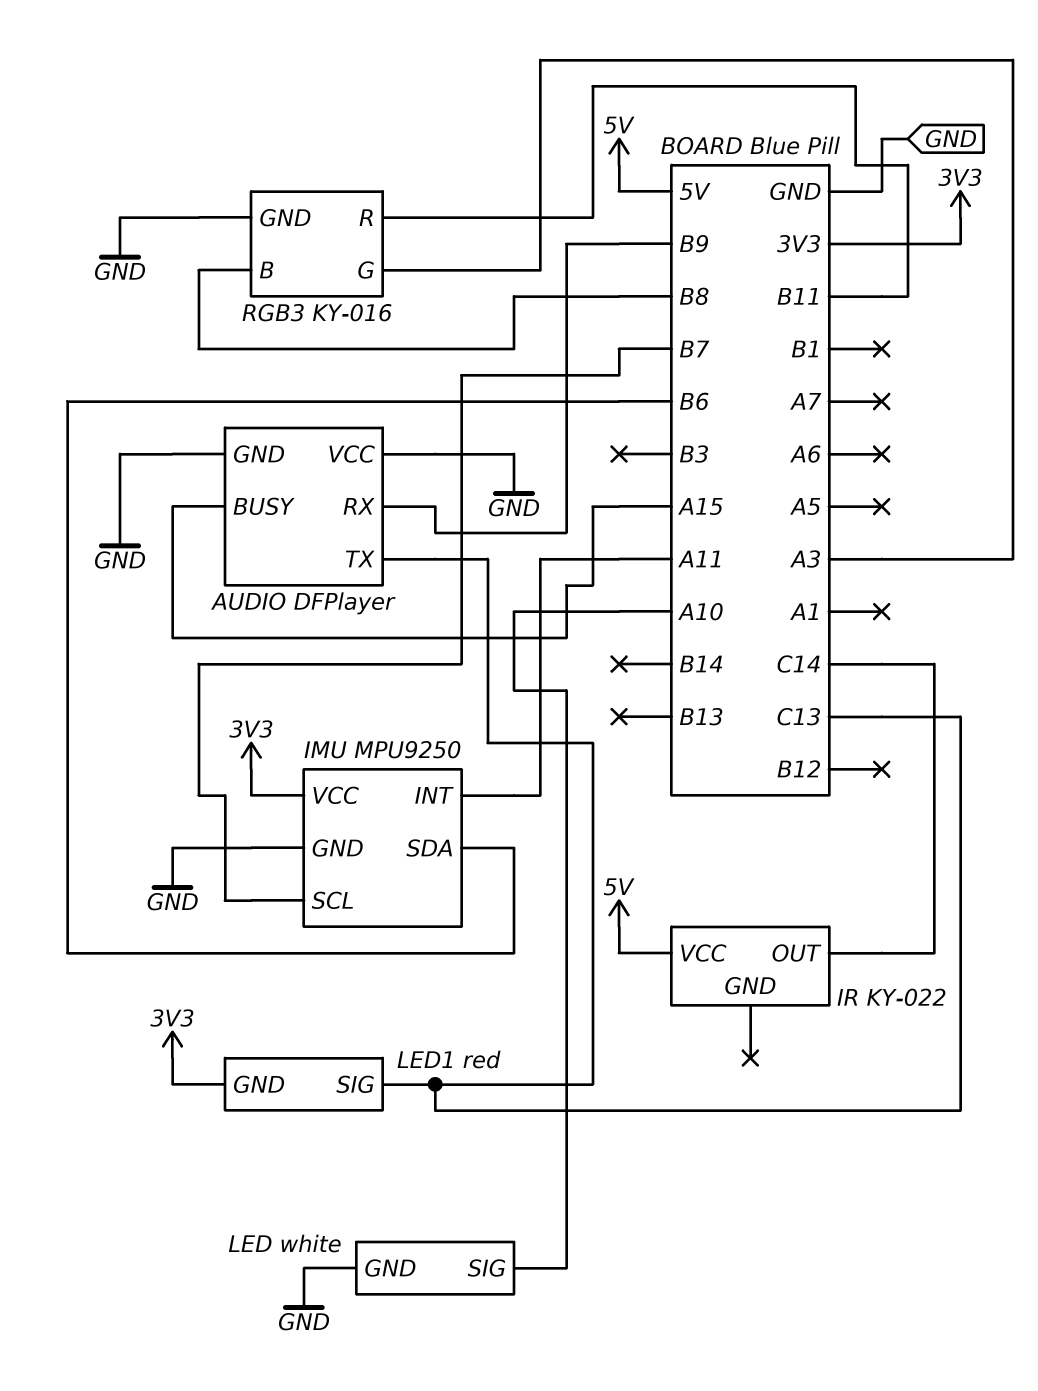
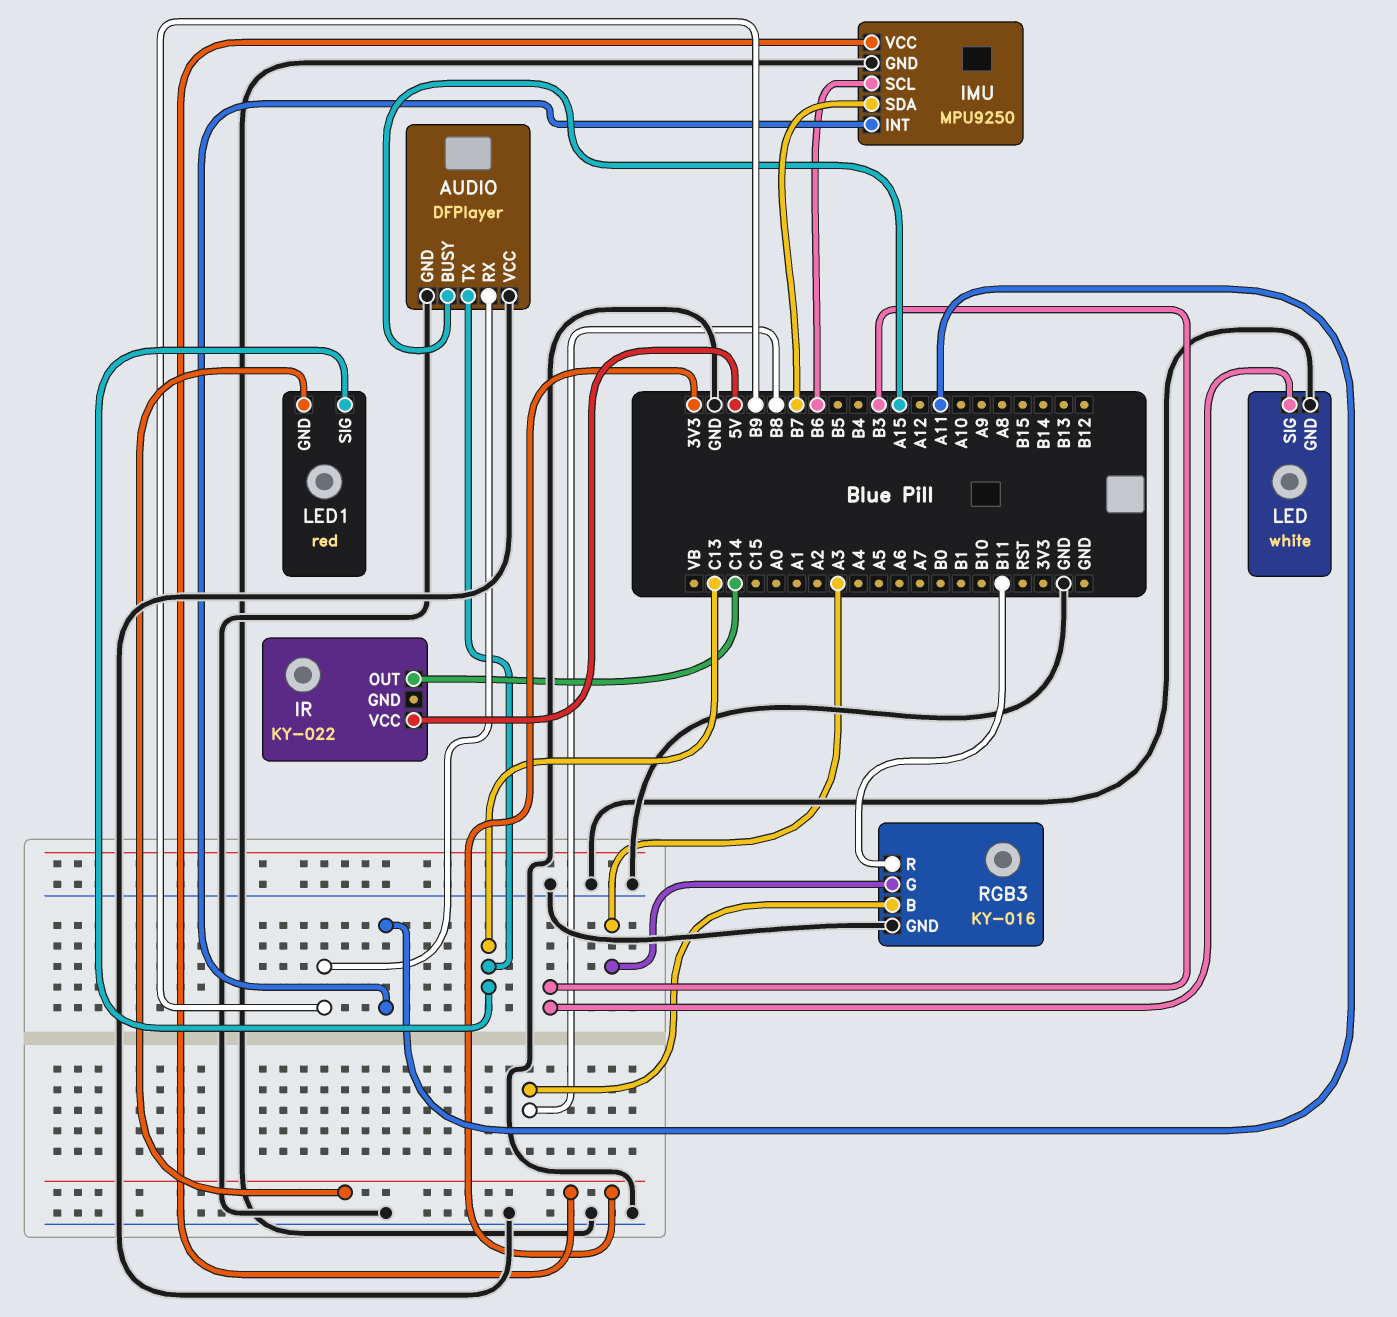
IMU pin SCL: B7 -> B6
IMU pin SDA: B6 -> B7
LED pin SIG: A10 -> B3

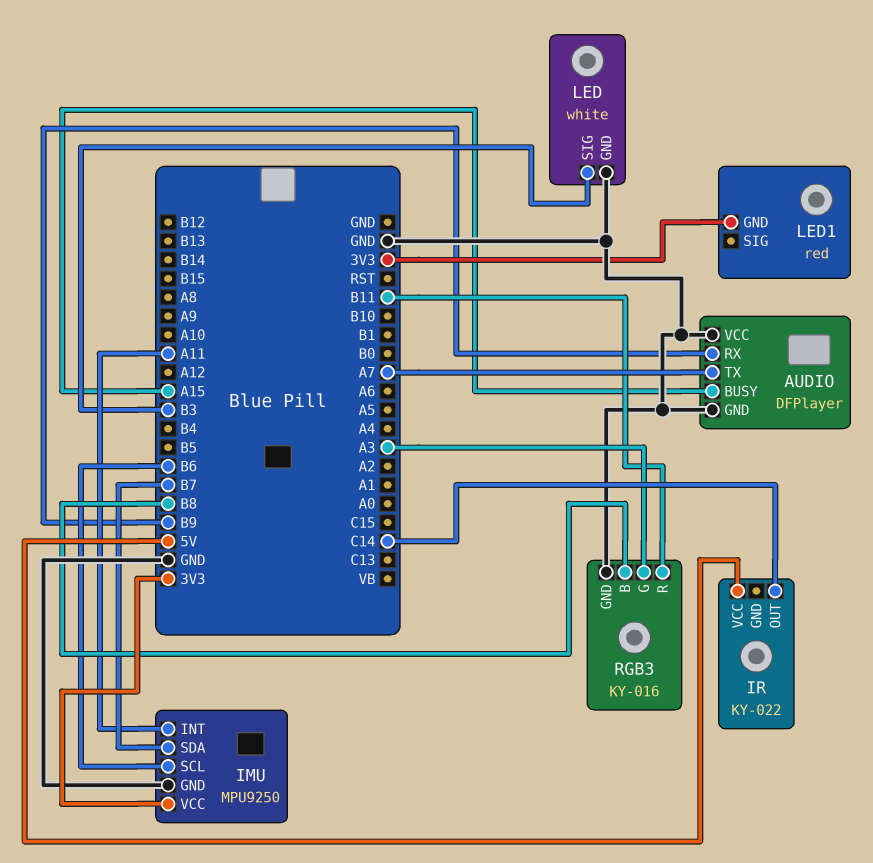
AUDIO pin TX: C13 -> A7
LED1 pin SIG: C13 -> none

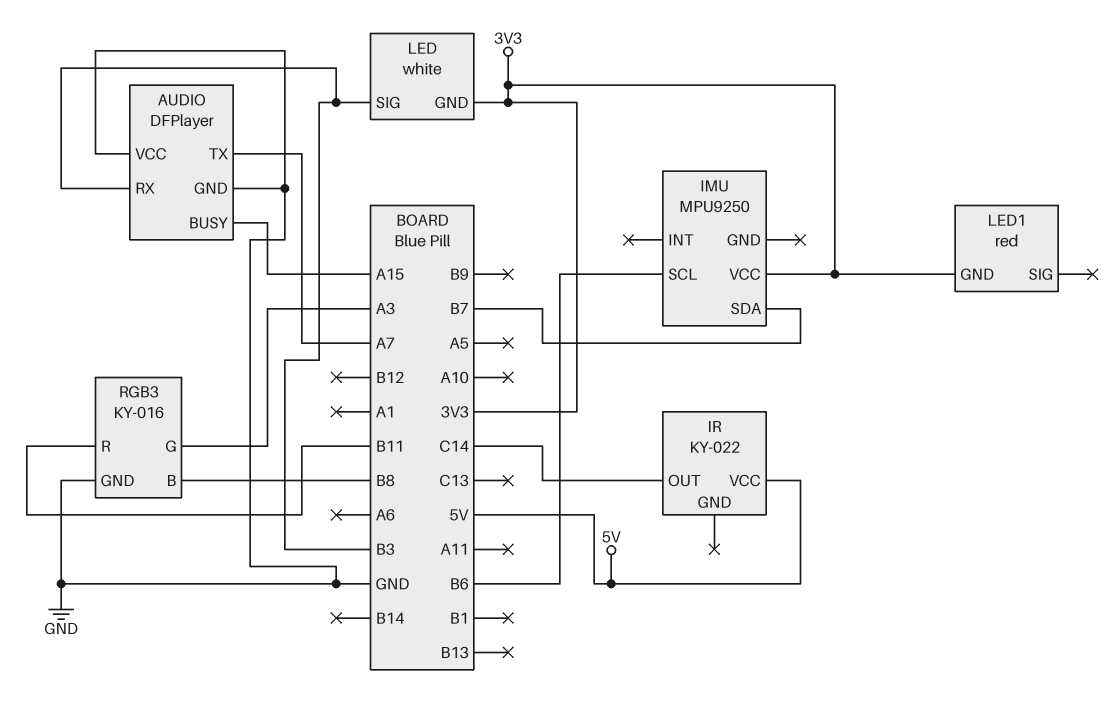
AUDIO pin RX: B9 -> B3
IMU pin GND: GND -> none
IMU pin INT: A11 -> none
LED pin GND: GND -> 3V3

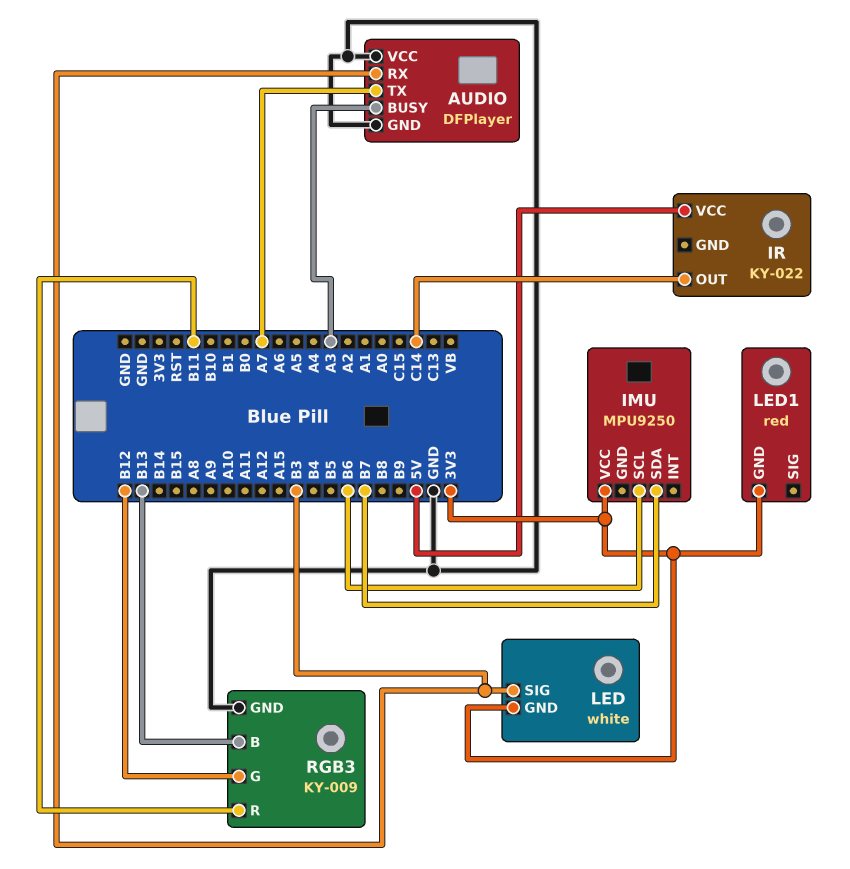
AUDIO pin BUSY: A15 -> A3
RGB3: KY-016 -> KY-009
RGB3 pin B: B8 -> B13
RGB3 pin G: A3 -> B12

